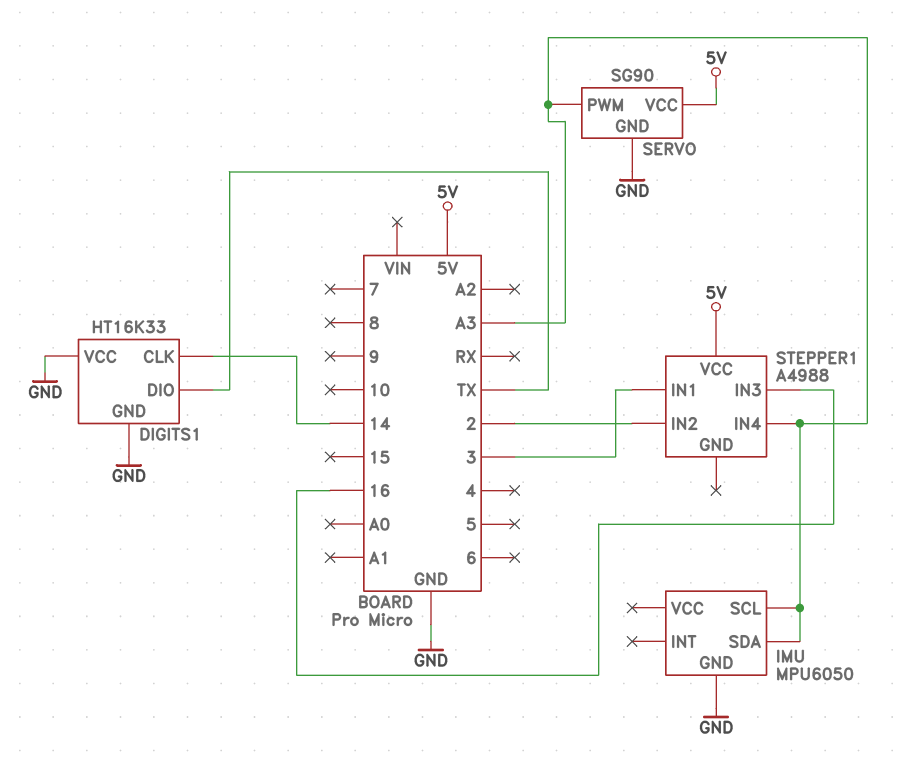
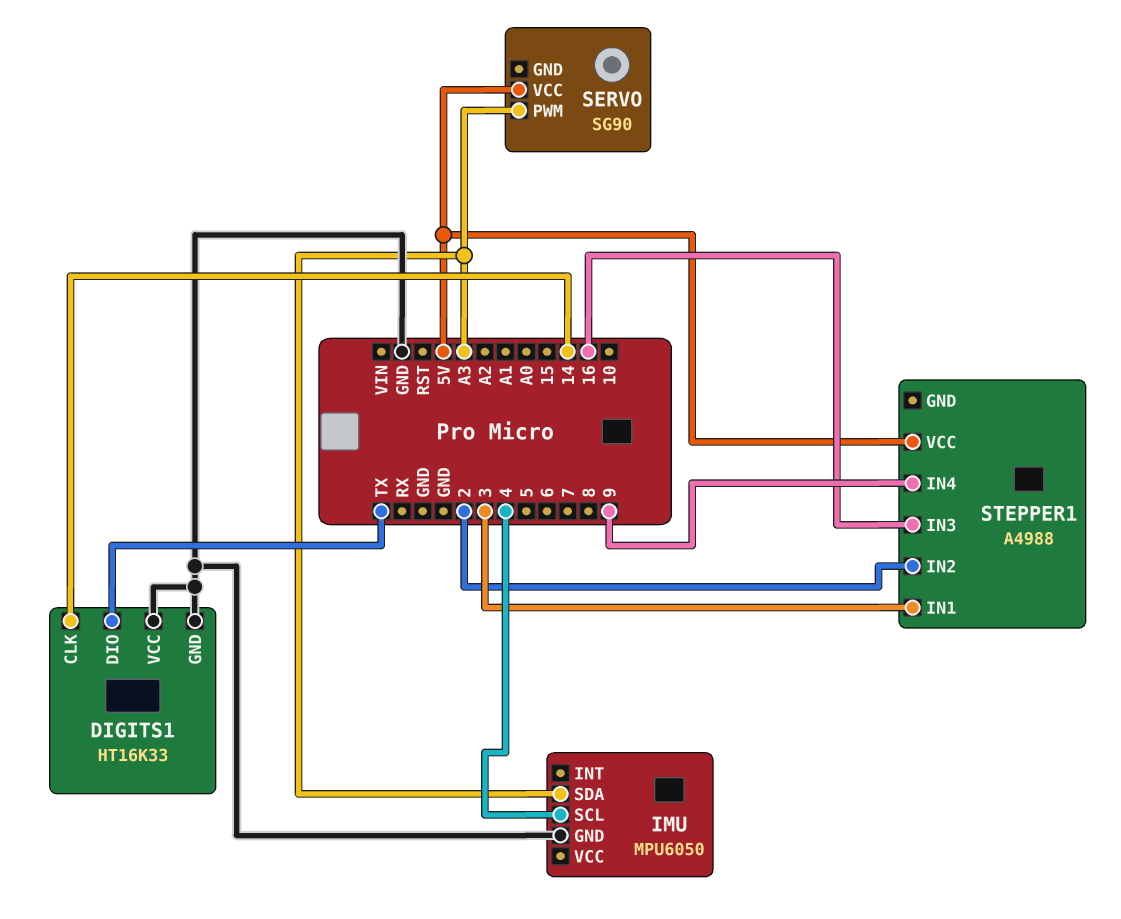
IMU pin SCL: A3 -> 4
SERVO pin GND: GND -> none
STEPPER1 pin IN4: A3 -> 9

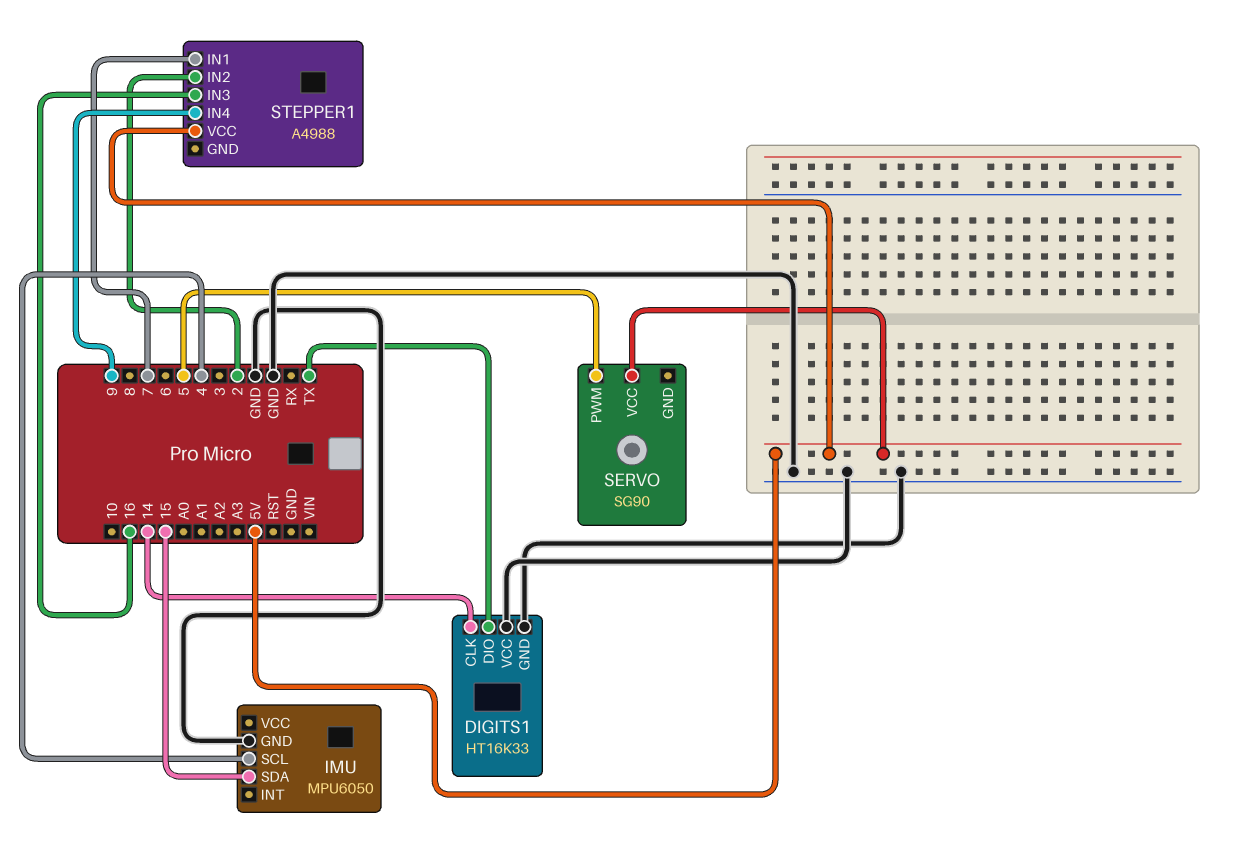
IMU pin SDA: A3 -> 15
SERVO pin PWM: A3 -> 5
STEPPER1 pin IN1: 3 -> 7

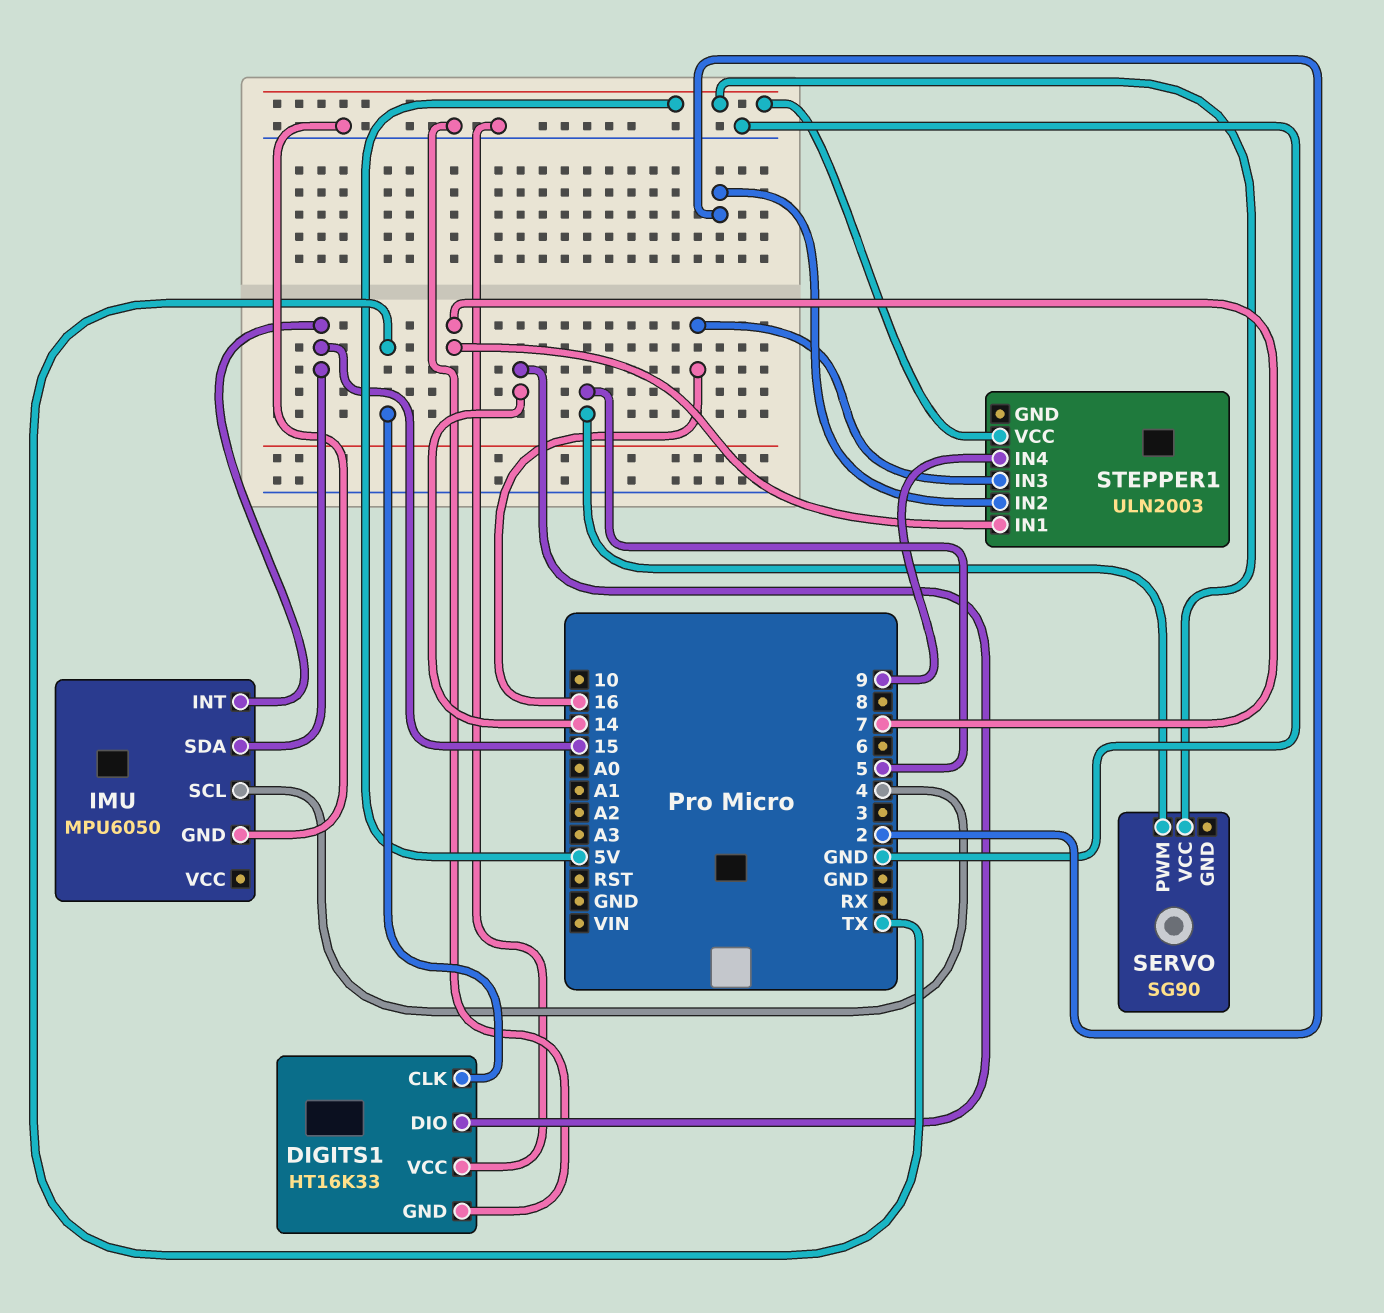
DIGITS1 pin CLK: 14 -> TX
DIGITS1 pin DIO: TX -> 14
IMU pin INT: none -> 15
STEPPER1: A4988 -> ULN2003

